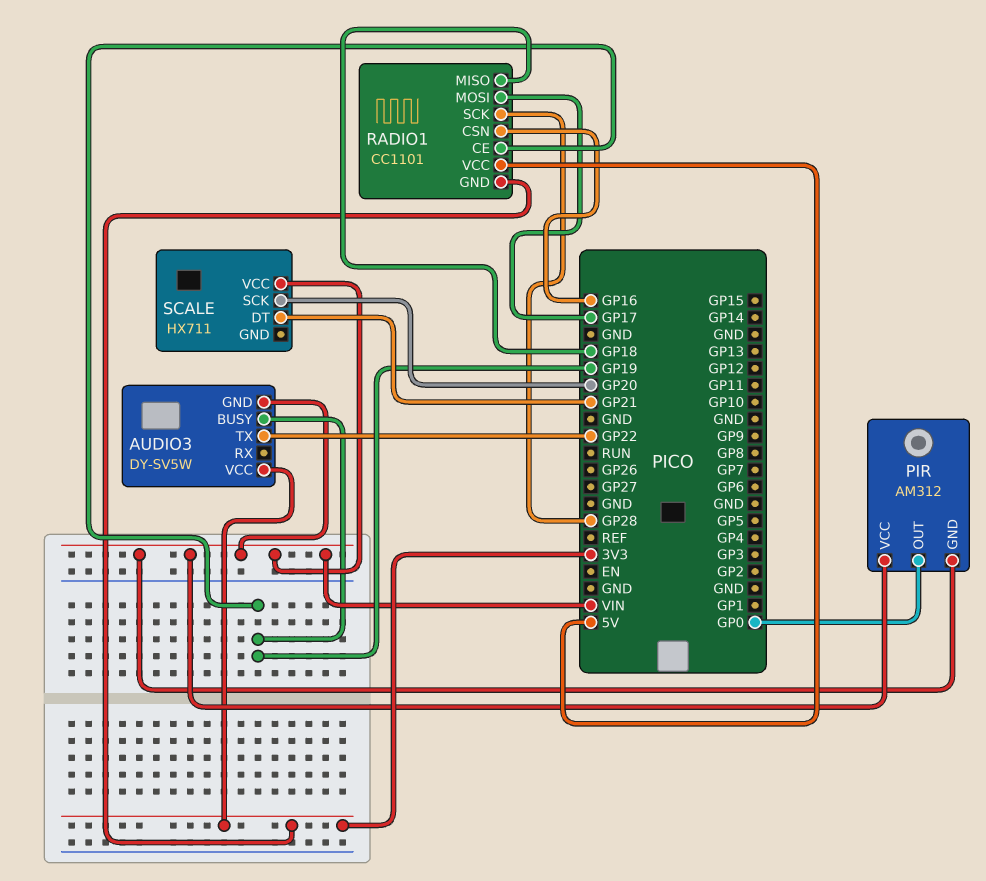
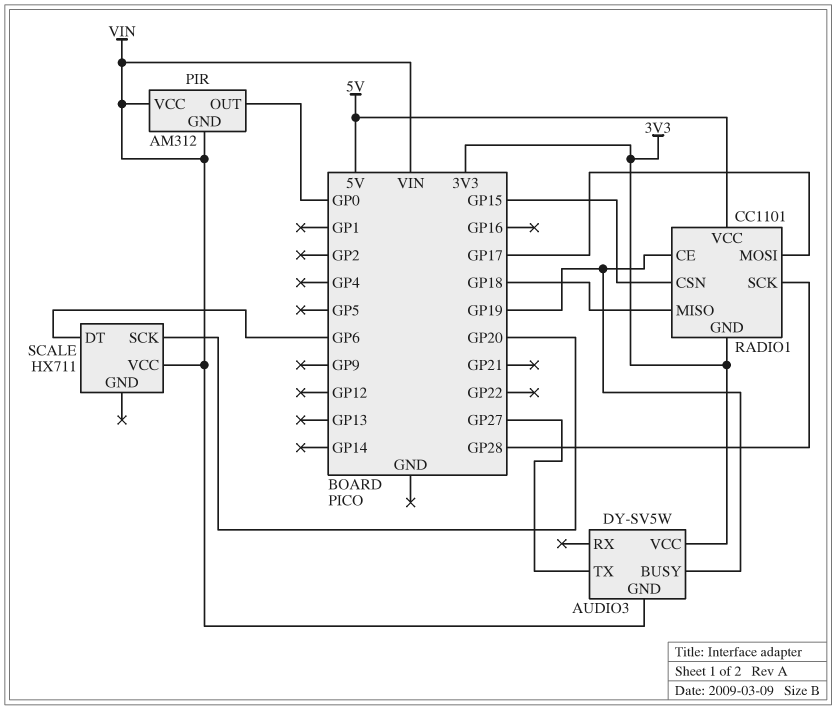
AUDIO3 pin TX: GP22 -> GP27
RADIO1 pin CSN: GP16 -> GP15
SCALE pin DT: GP21 -> GP6

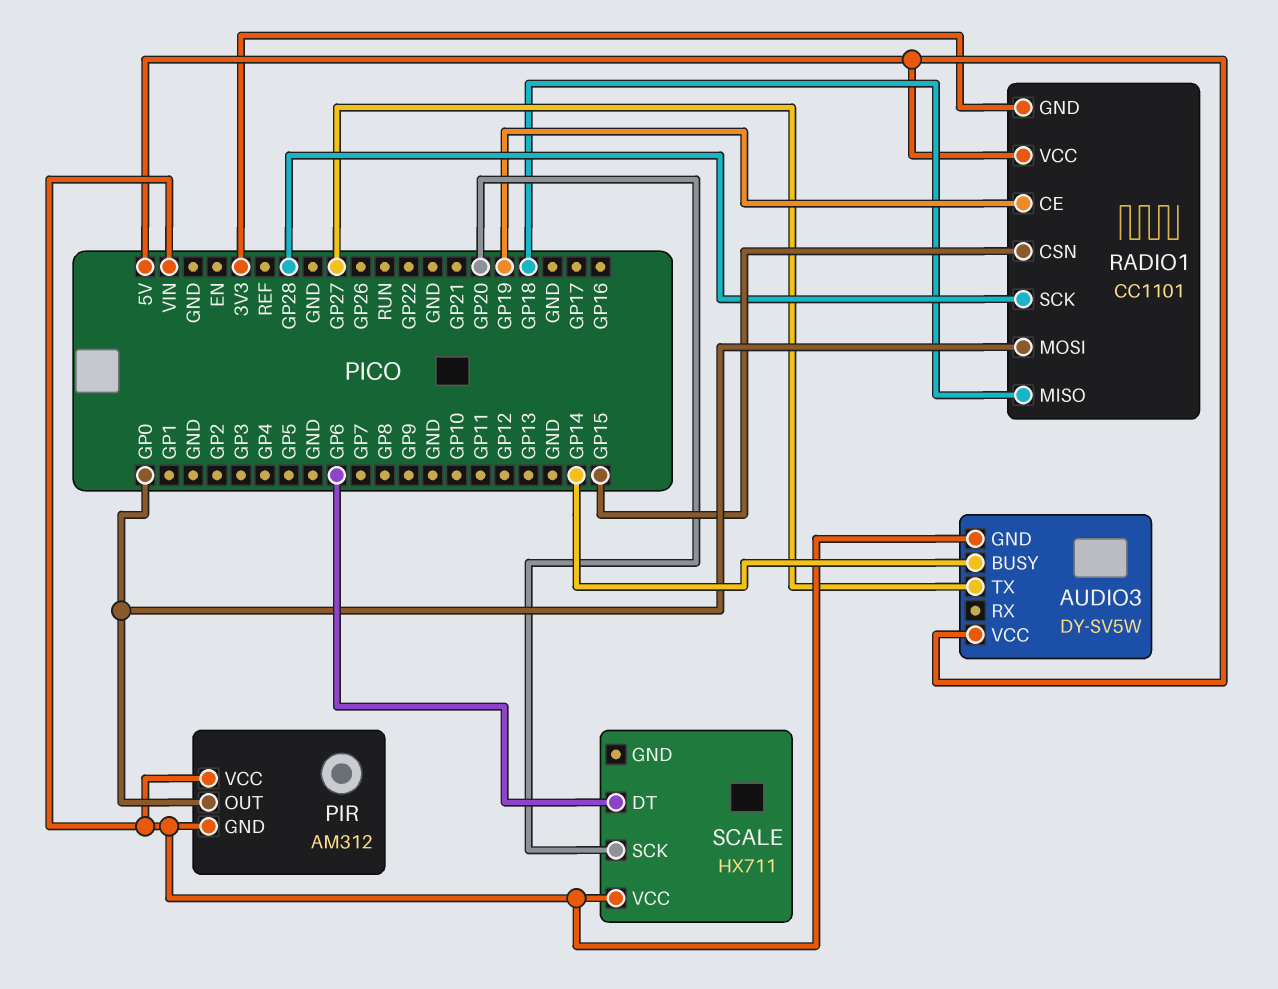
AUDIO3 pin BUSY: GP19 -> GP14
AUDIO3 pin VCC: 3V3 -> 5V
RADIO1 pin MOSI: GP17 -> GP0

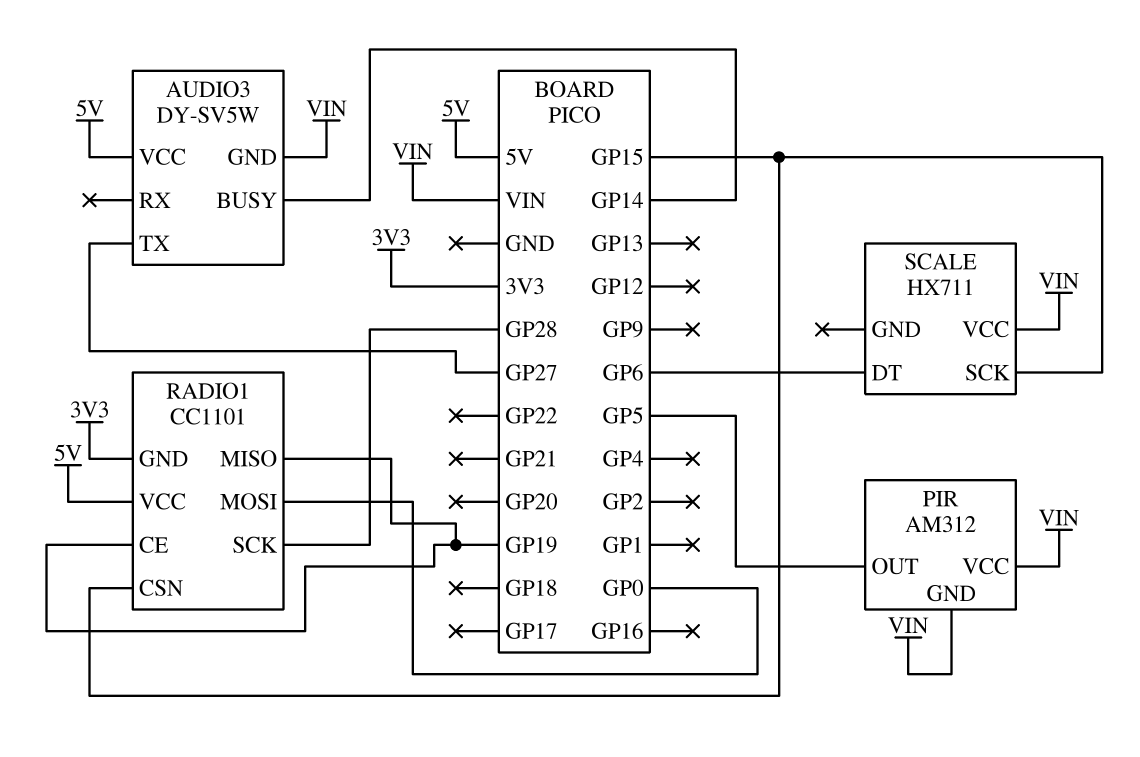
PIR pin OUT: GP0 -> GP5
RADIO1 pin MISO: GP18 -> GP19
SCALE pin SCK: GP20 -> GP15

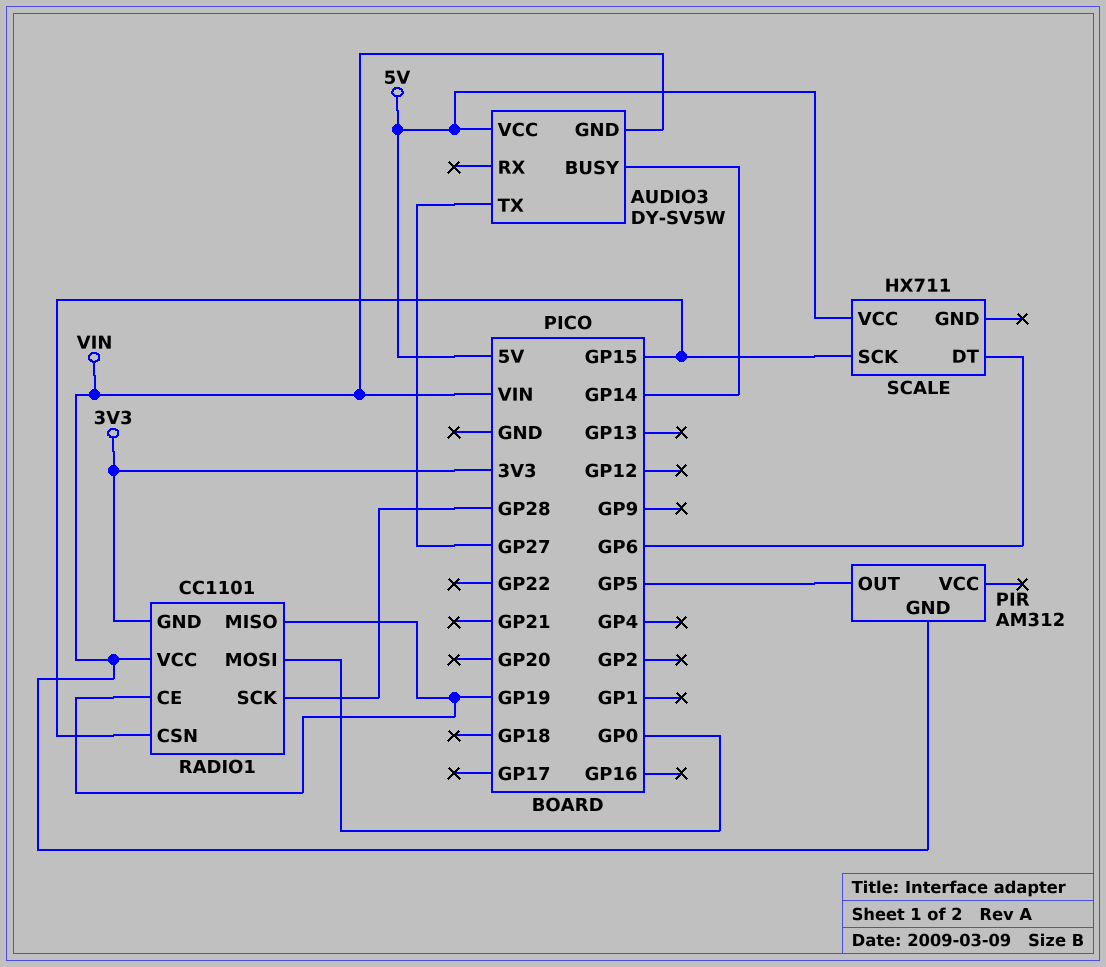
PIR pin VCC: VIN -> none
RADIO1 pin VCC: 5V -> VIN
SCALE pin VCC: VIN -> 5V

